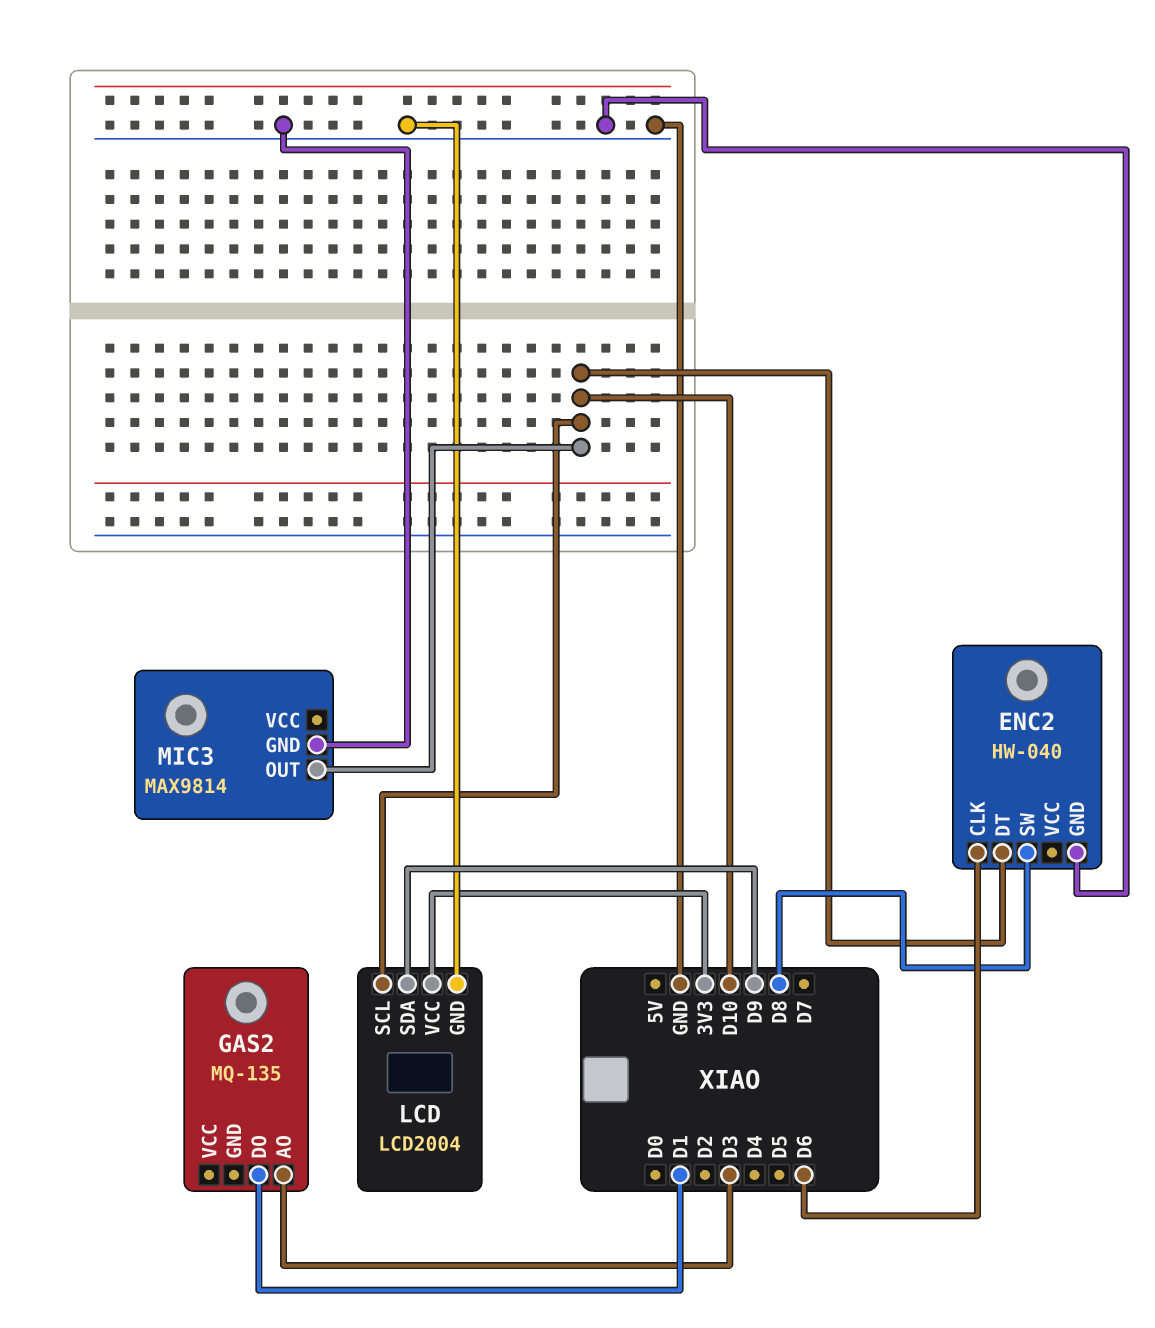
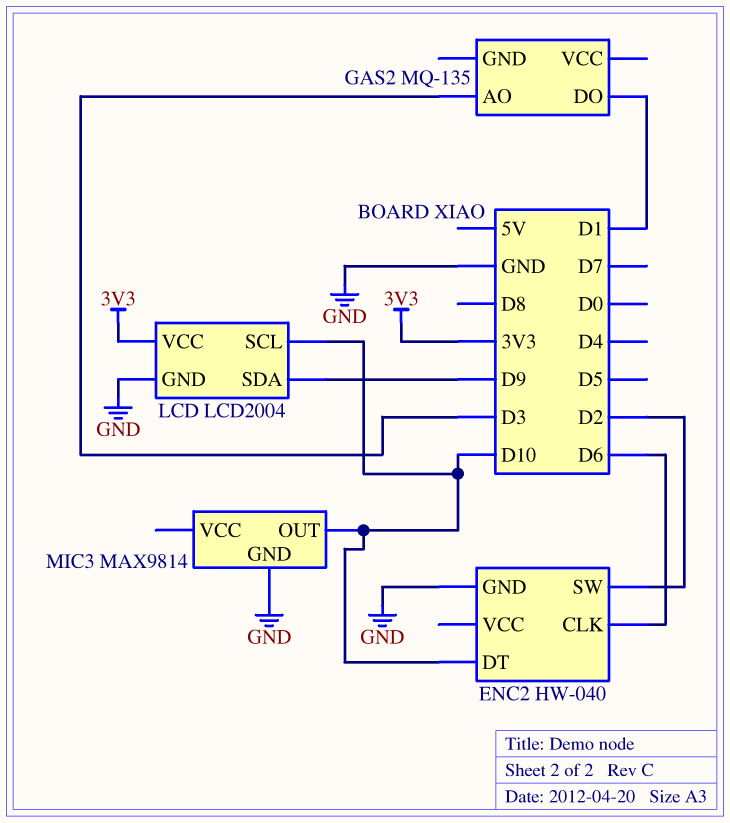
ENC2 pin SW: D8 -> D2

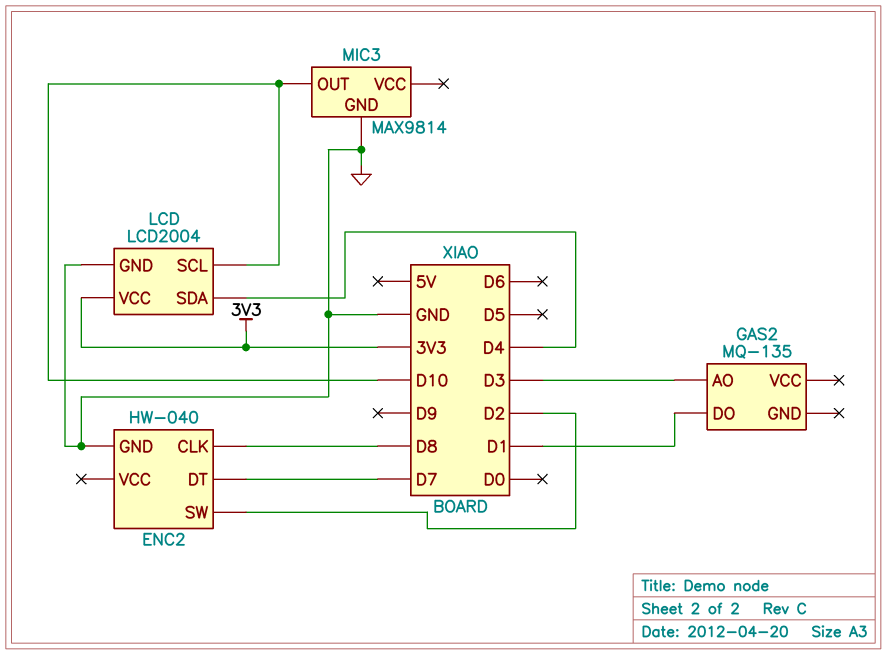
ENC2 pin CLK: D6 -> D8
ENC2 pin DT: D10 -> D7
LCD pin SDA: D9 -> D4

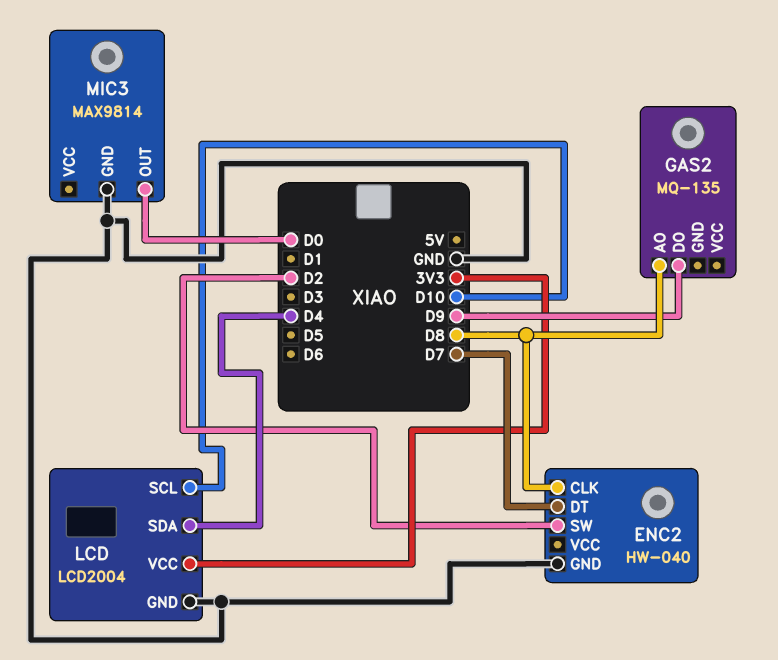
GAS2 pin AO: D3 -> D8
GAS2 pin DO: D1 -> D9
MIC3 pin OUT: D10 -> D0

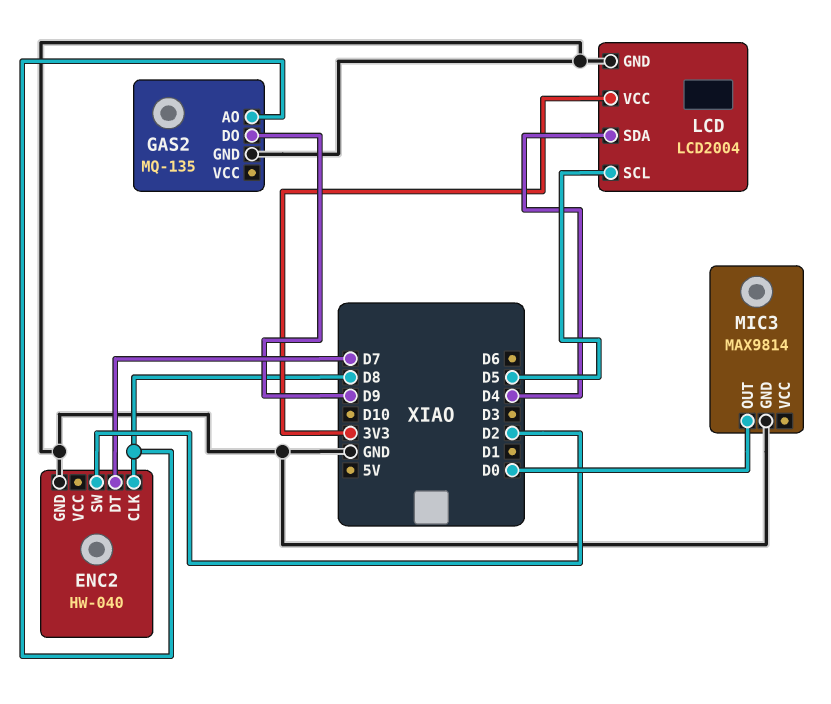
GAS2 pin GND: none -> GND
LCD pin SCL: D10 -> D5

